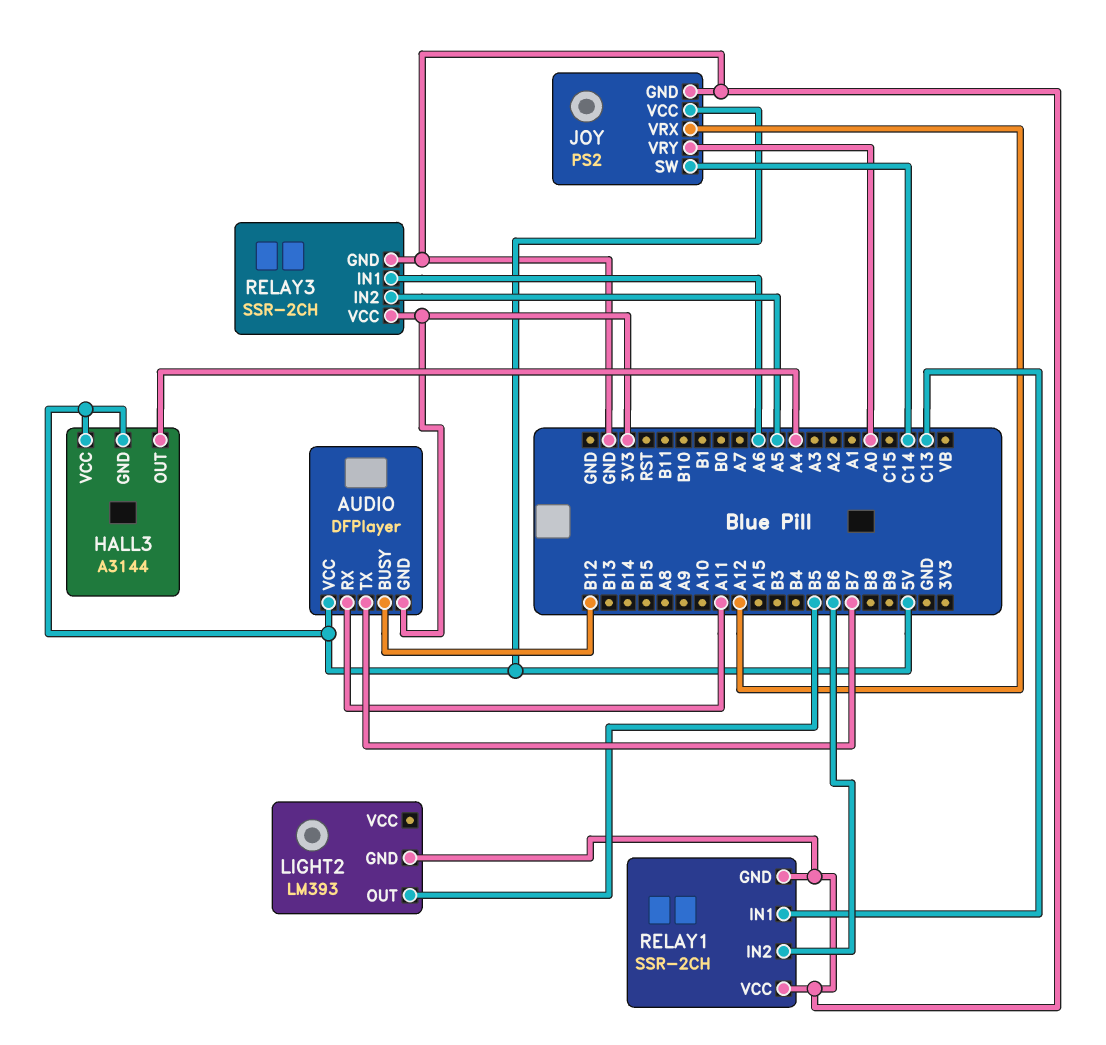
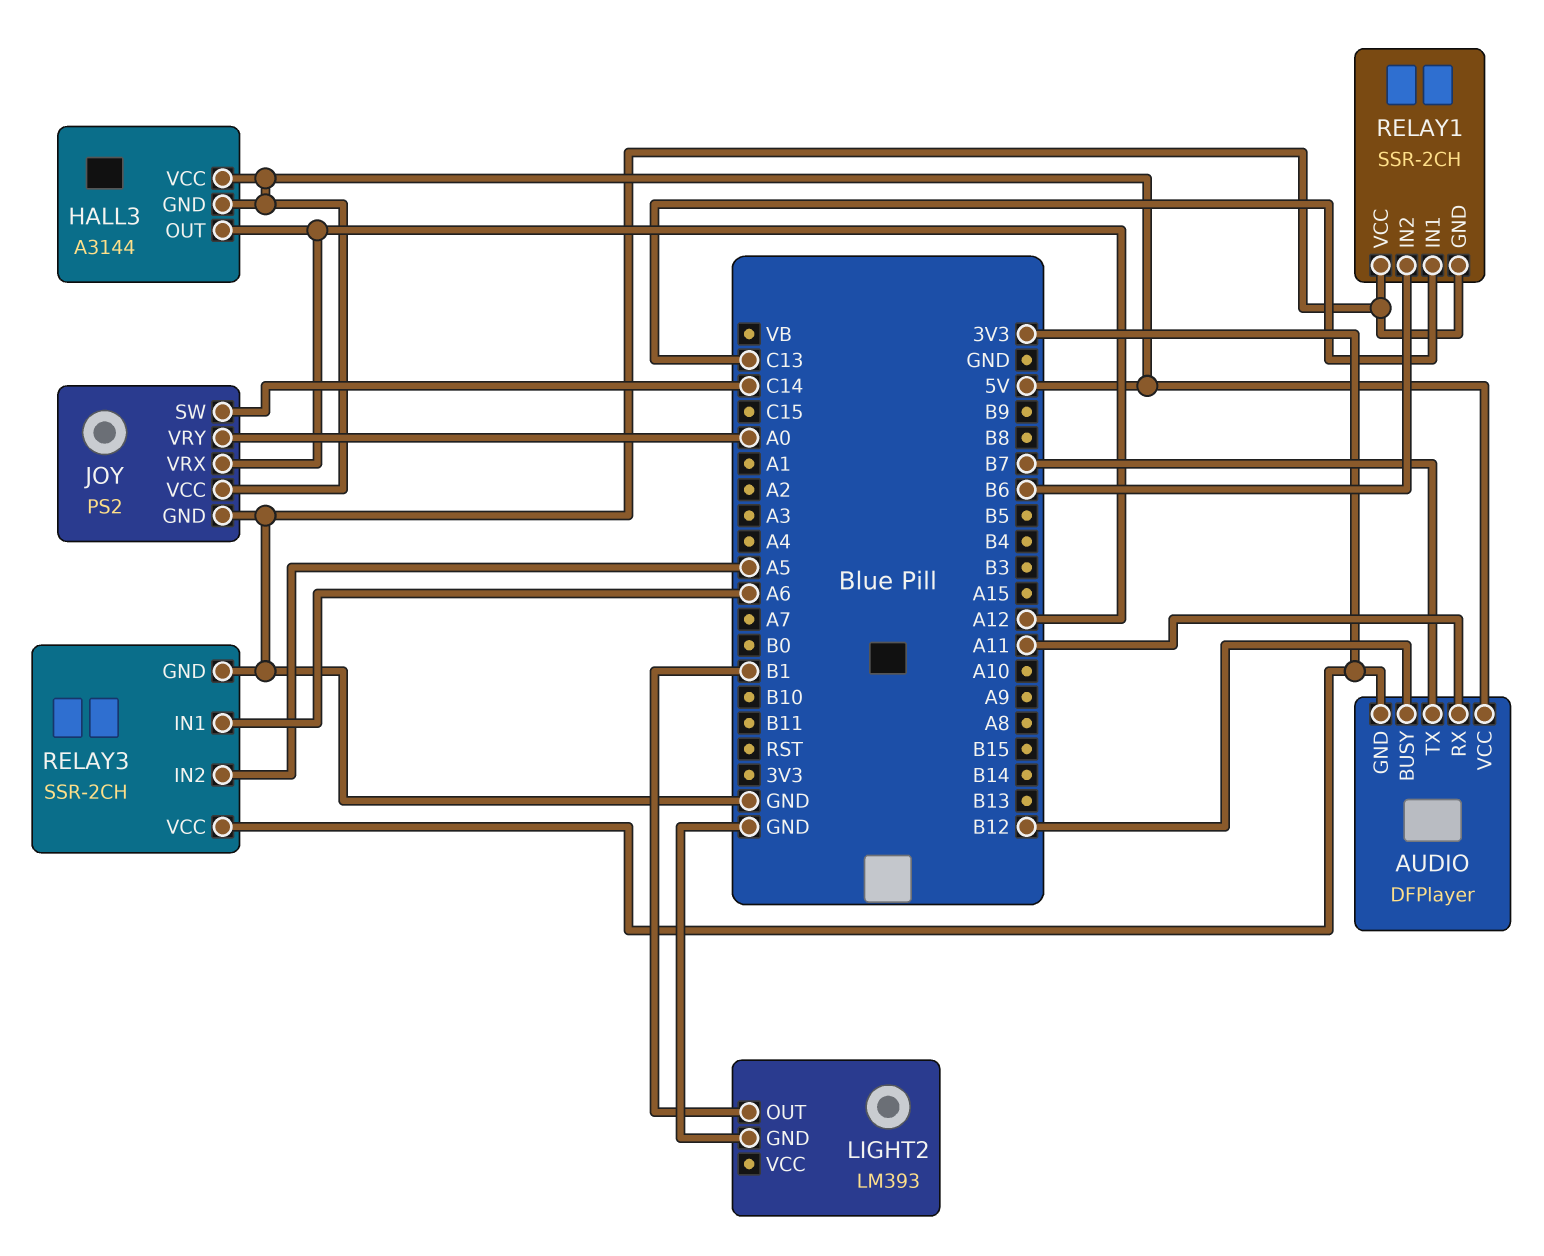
HALL3 pin OUT: A4 -> A12
LIGHT2 pin OUT: B5 -> B1

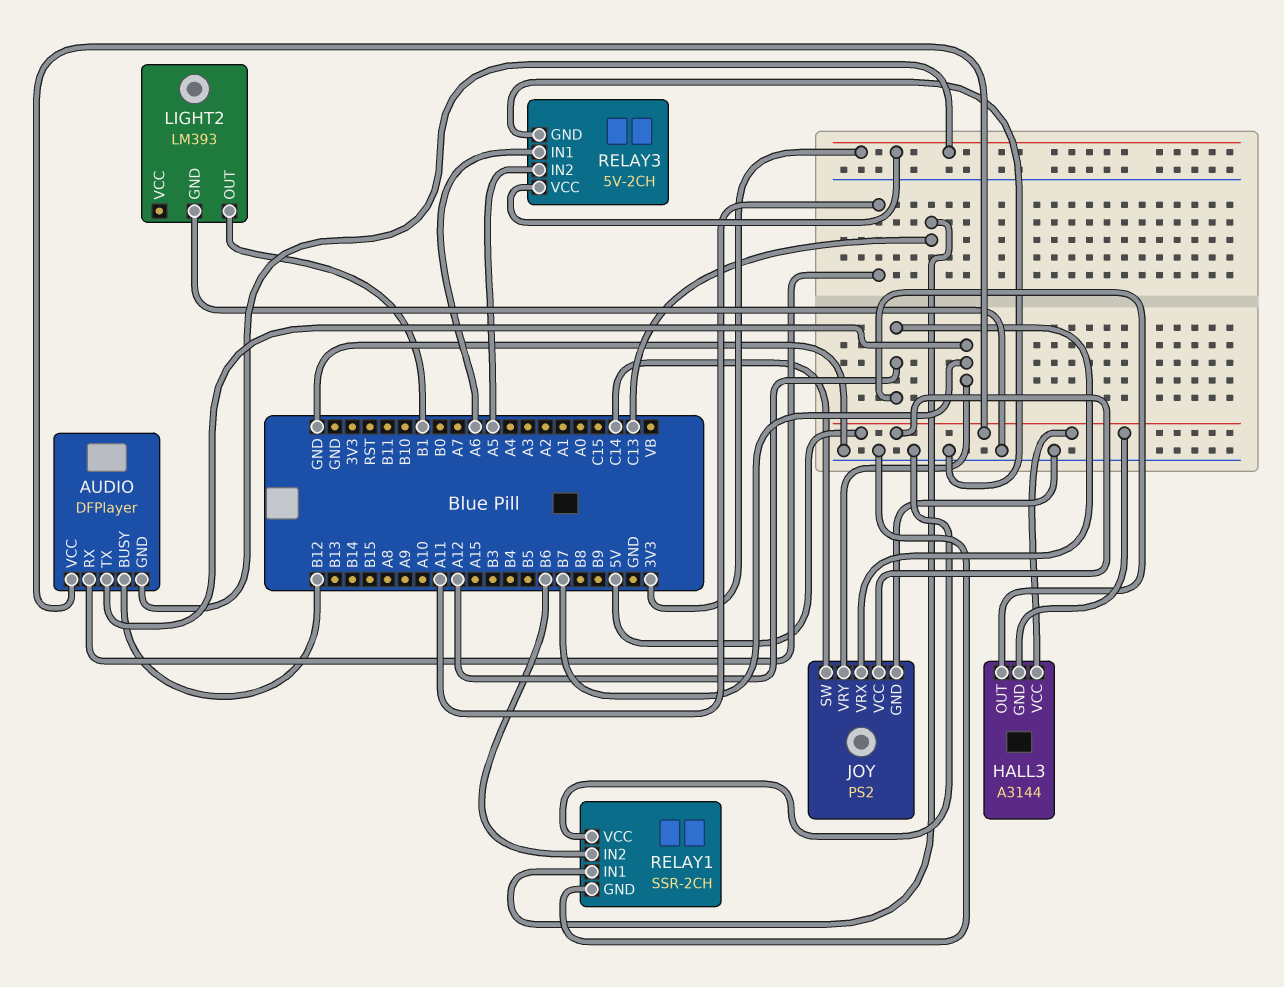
JOY pin VRY: A0 -> B7
RELAY3: SSR-2CH -> 5V-2CH

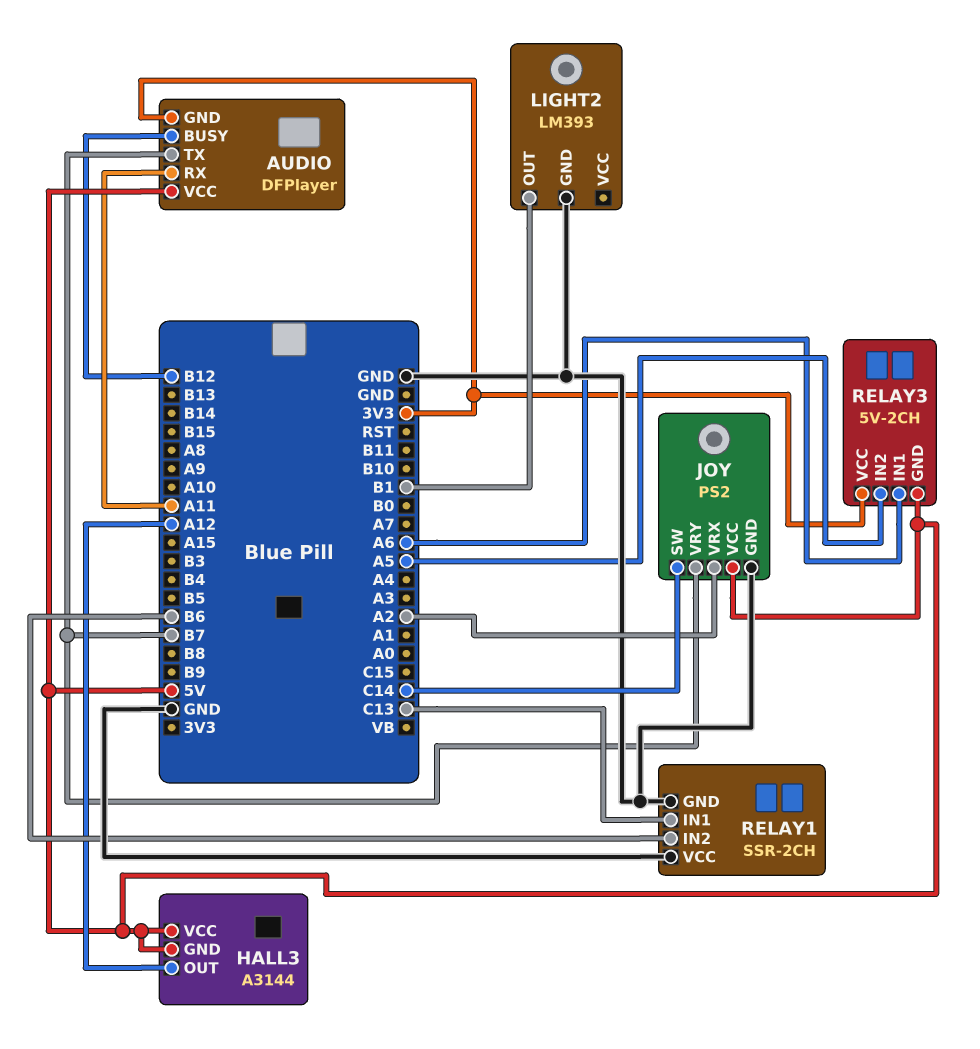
JOY pin VRX: A12 -> A2
RELAY3 pin GND: GND -> 5V

